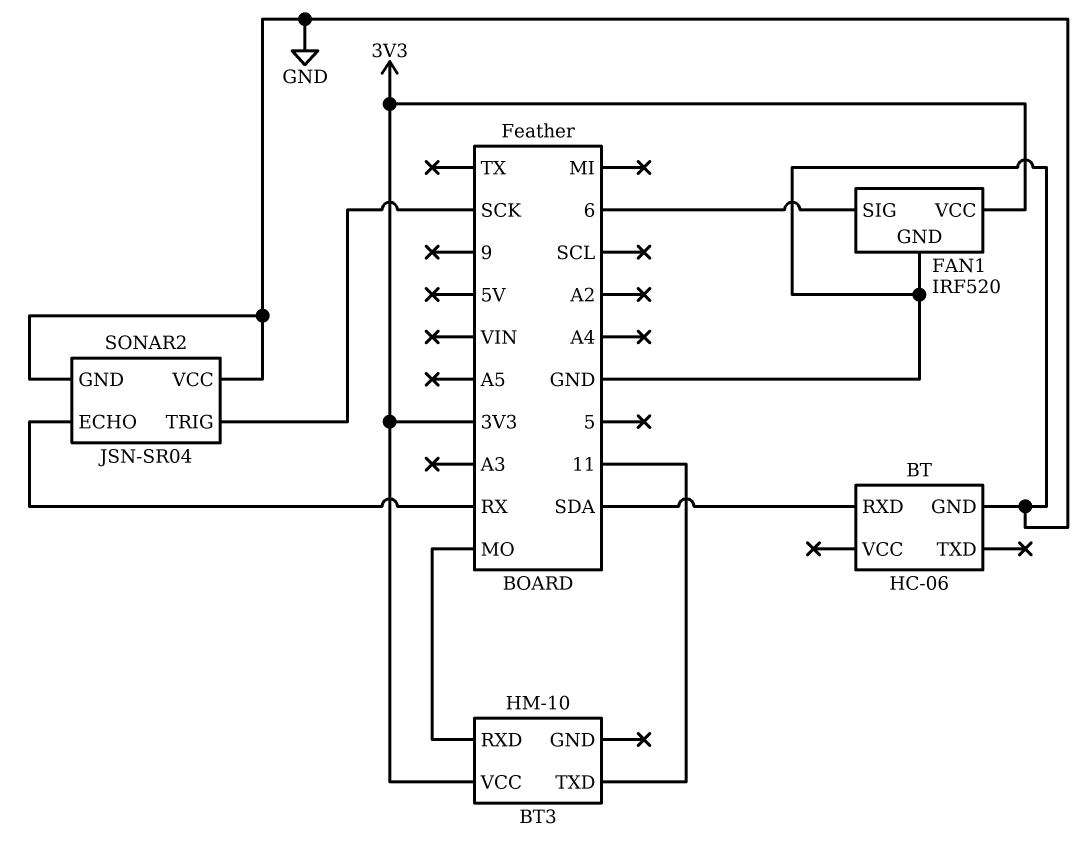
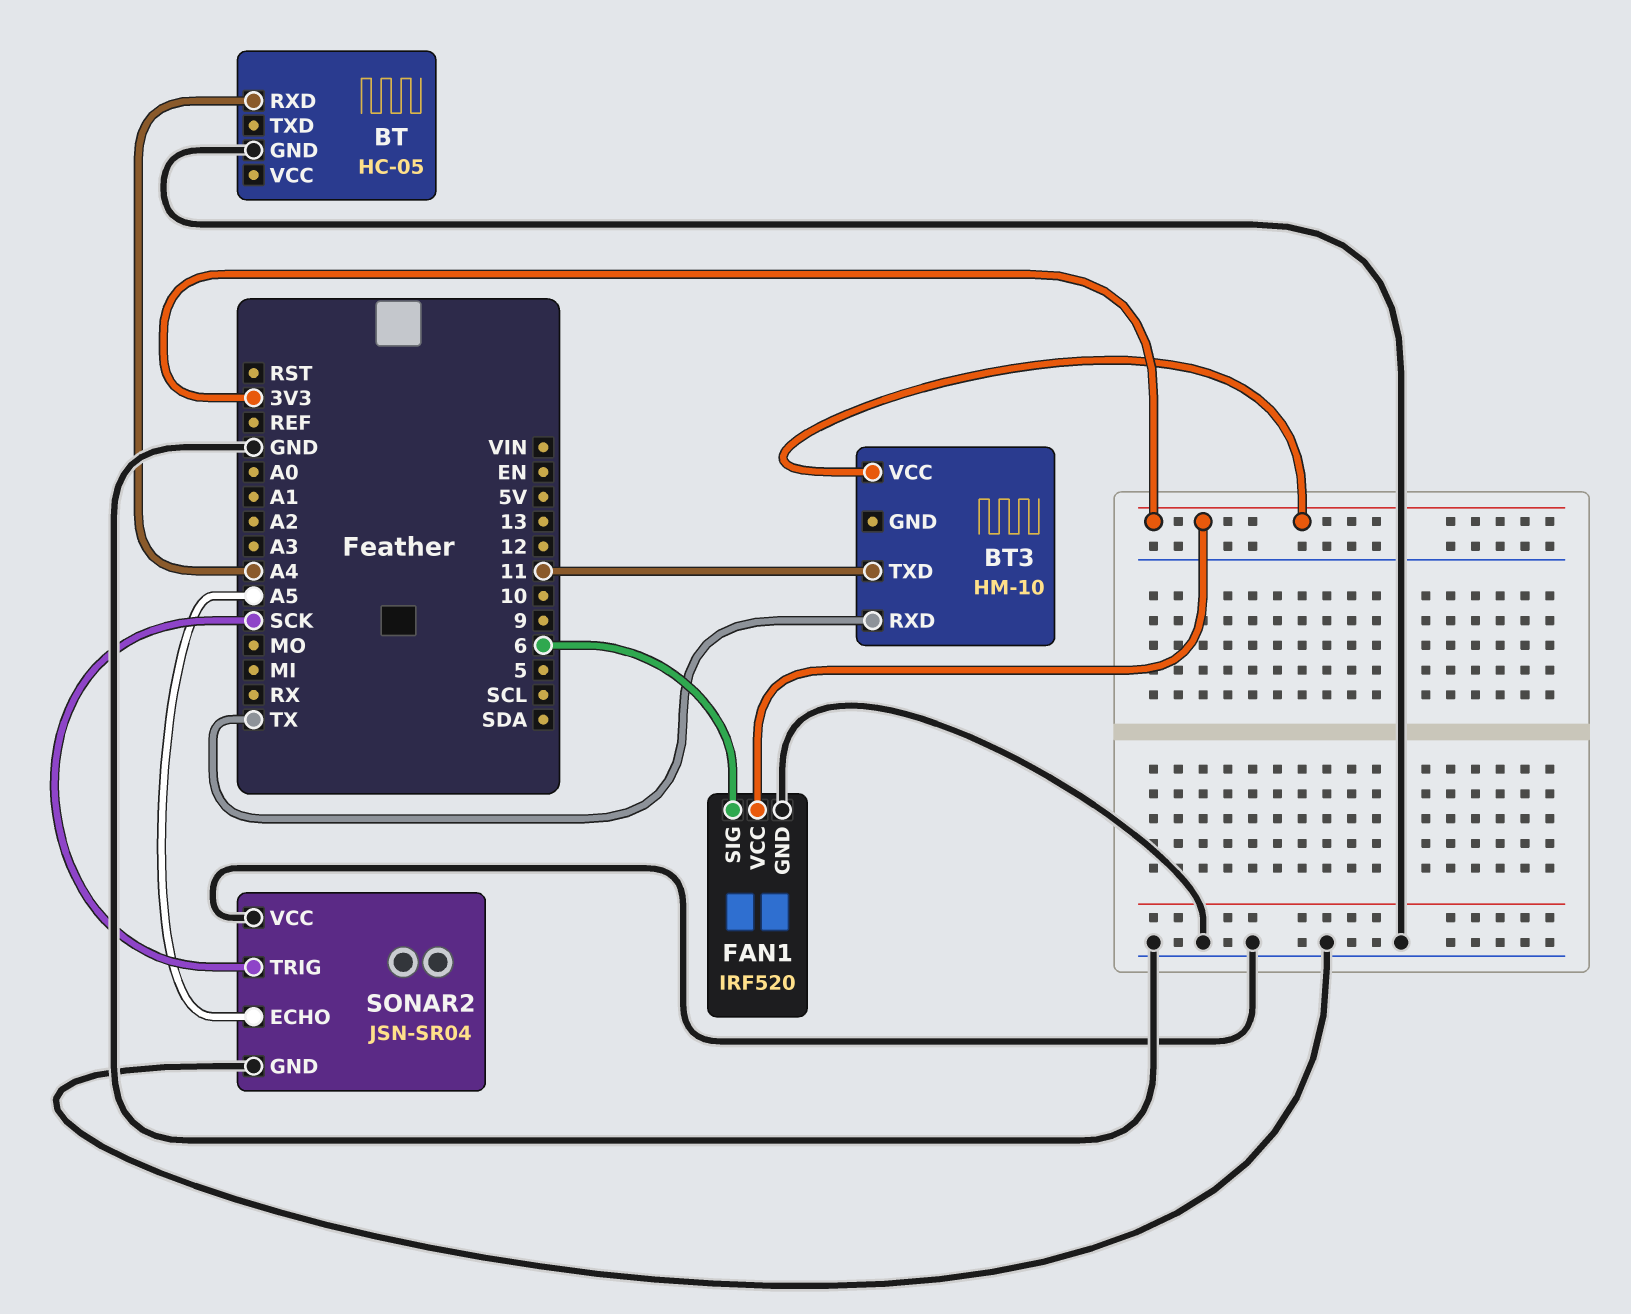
BT: HC-06 -> HC-05
BT pin RXD: SDA -> A4
BT3 pin RXD: MO -> TX
SONAR2 pin ECHO: RX -> A5

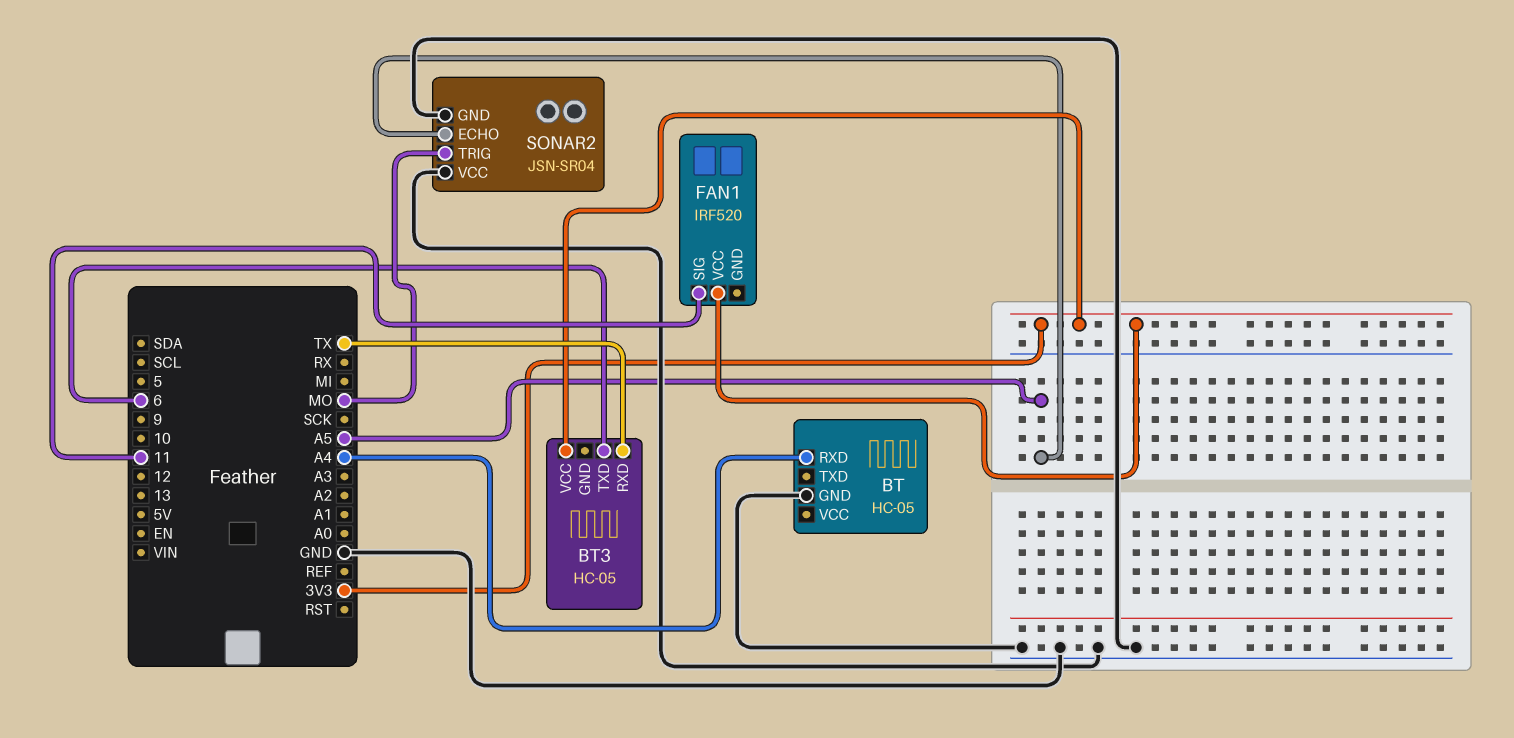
BT3: HM-10 -> HC-05
BT3 pin TXD: 11 -> 6
FAN1 pin GND: GND -> none
FAN1 pin SIG: 6 -> 11
SONAR2 pin TRIG: SCK -> MO

